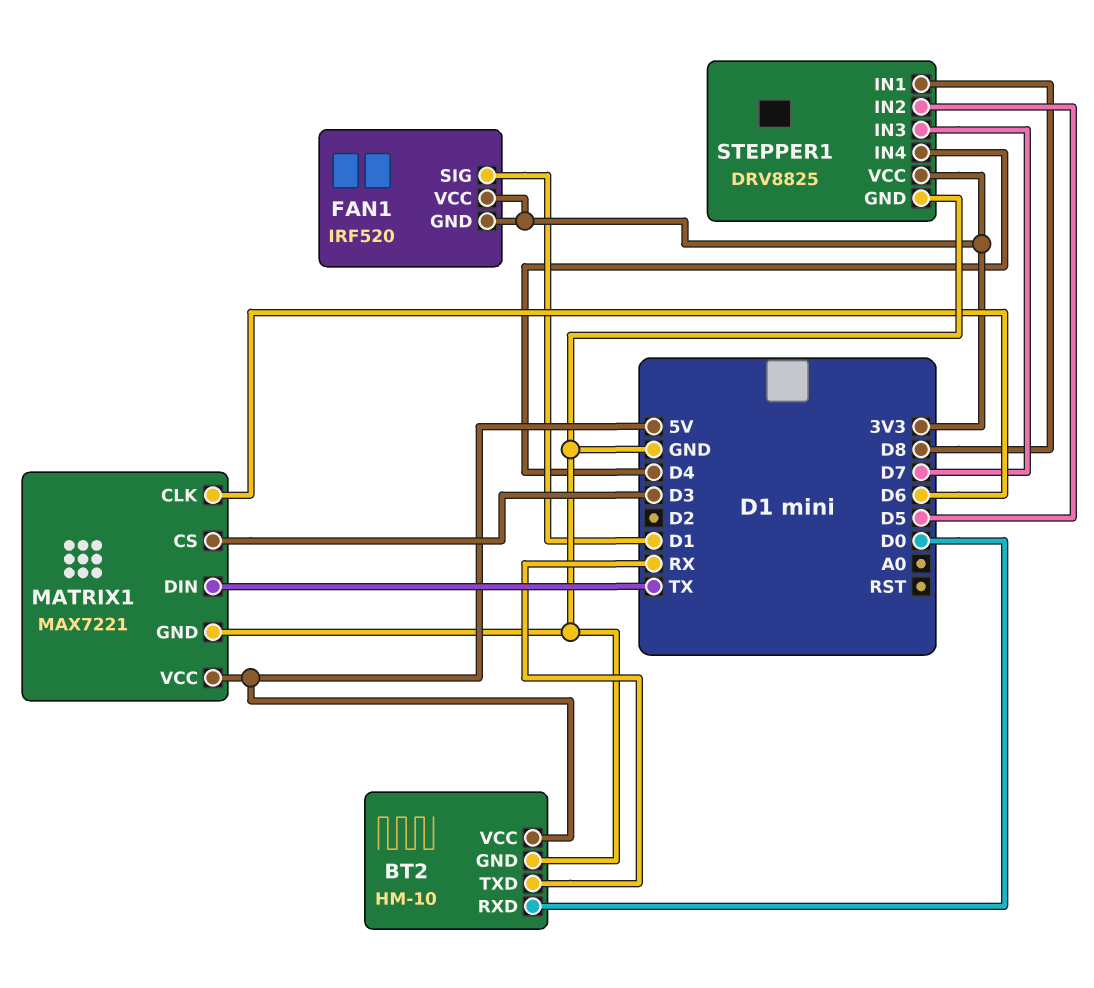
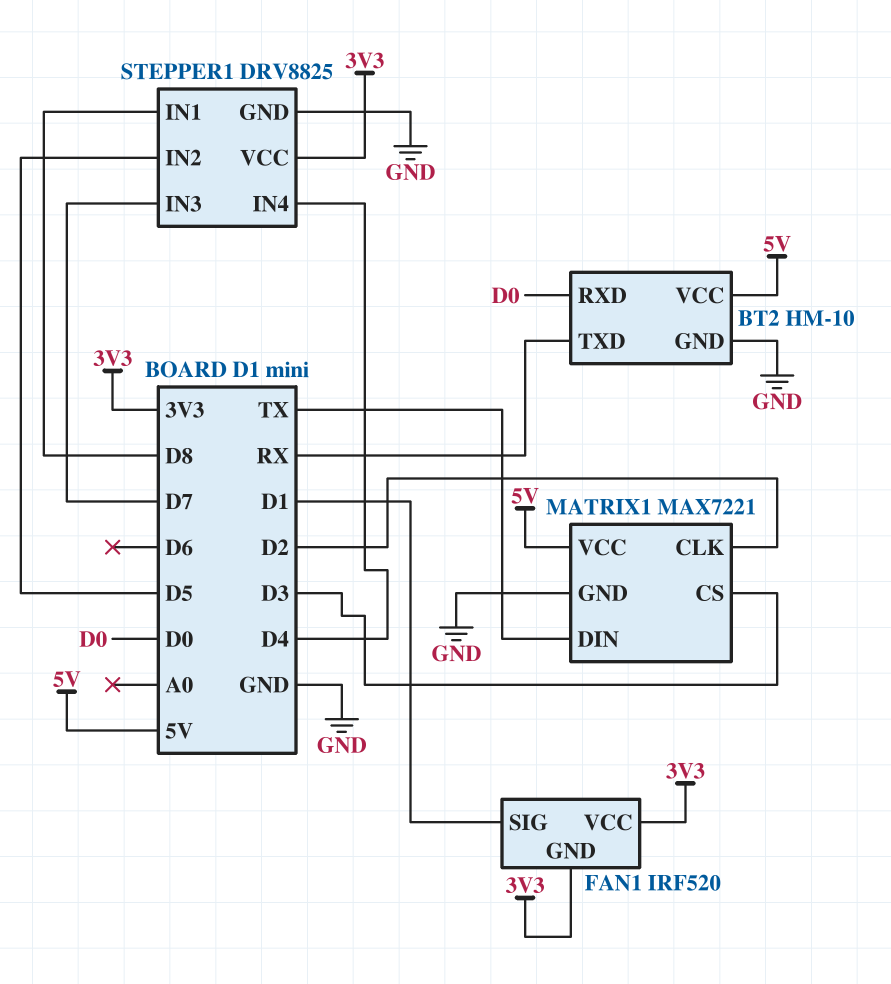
MATRIX1 pin CLK: D6 -> D2

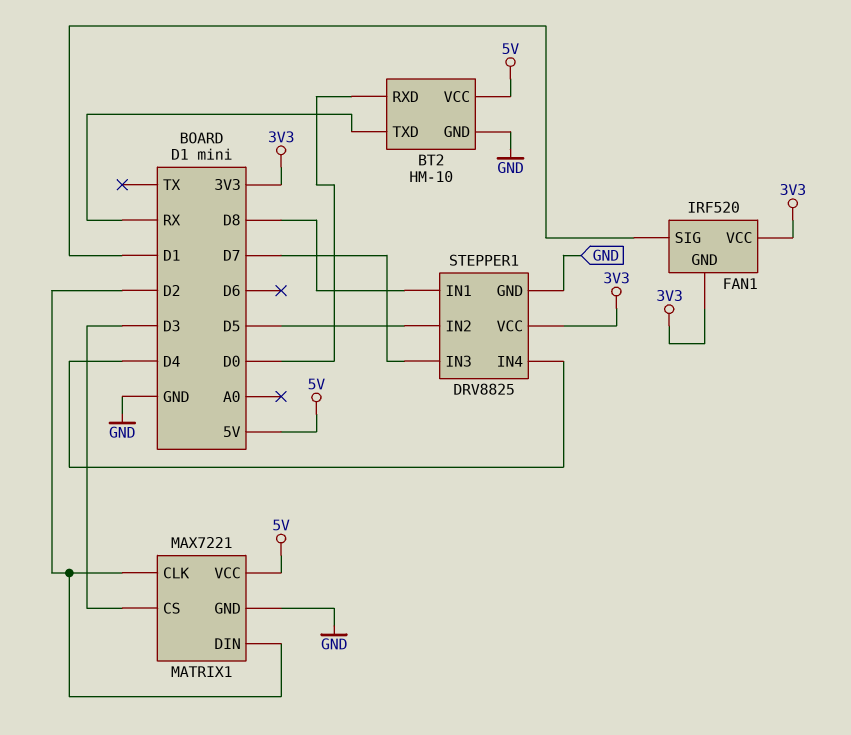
MATRIX1 pin DIN: TX -> D2

